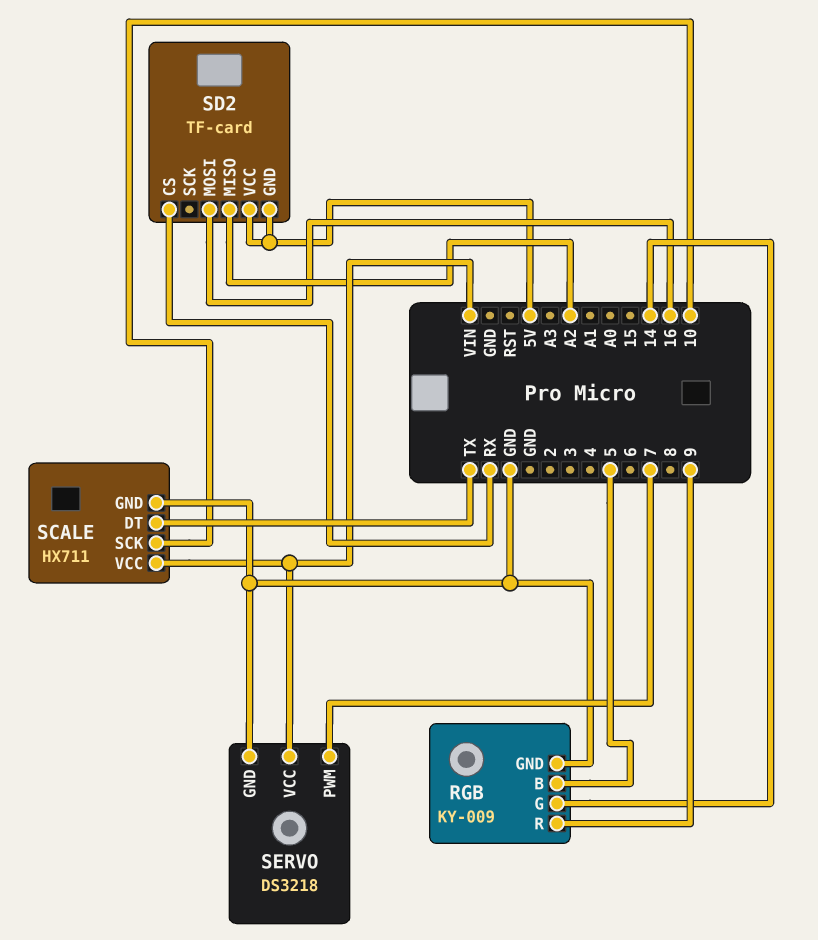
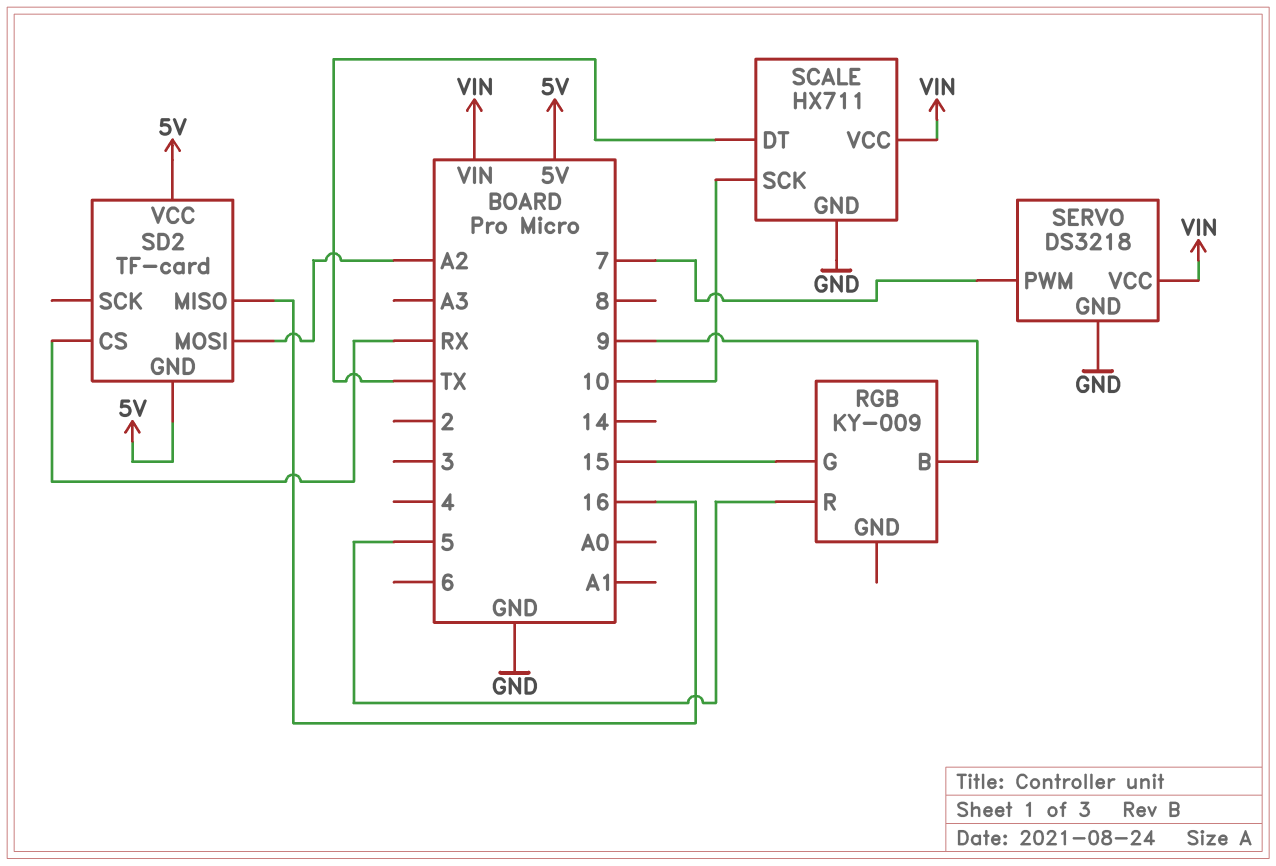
RGB pin B: 5 -> 9
RGB pin G: 14 -> 15
RGB pin GND: GND -> none
RGB pin R: 9 -> 5
SD2 pin MISO: A2 -> 16
SD2 pin MOSI: 16 -> A2

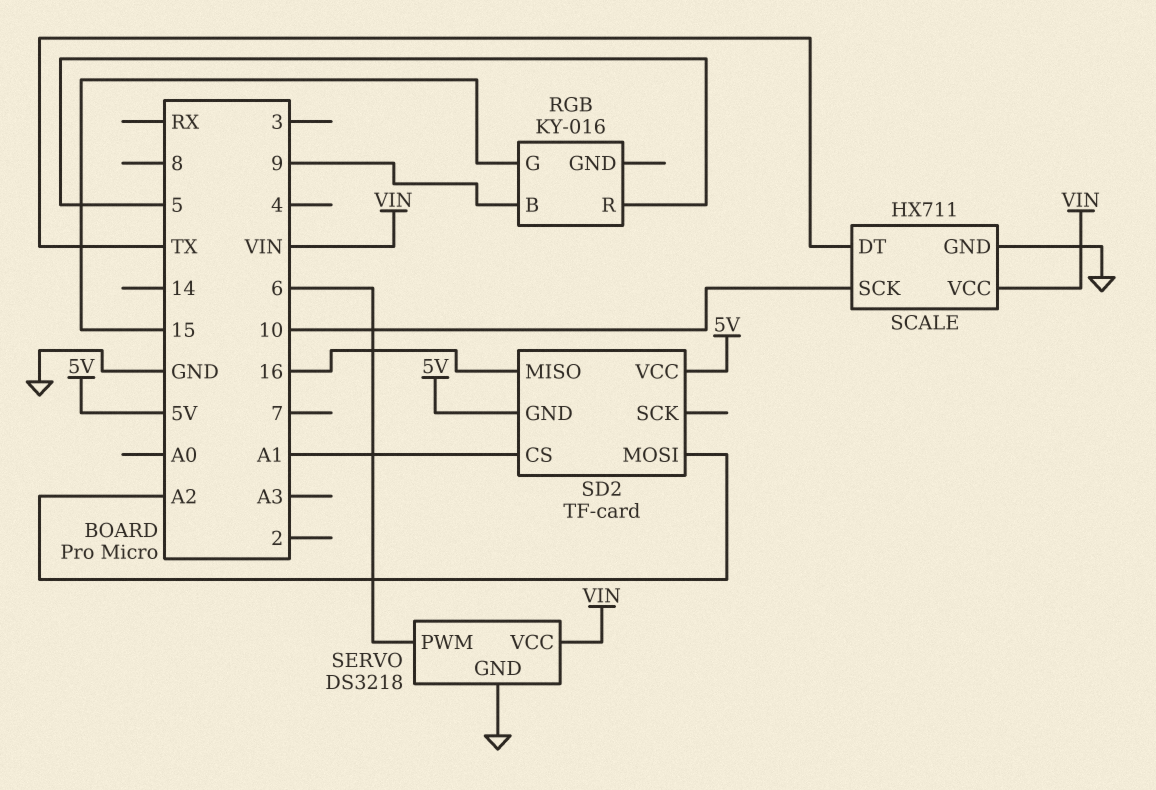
RGB: KY-009 -> KY-016
SD2 pin CS: RX -> A1
SERVO pin PWM: 7 -> 6

